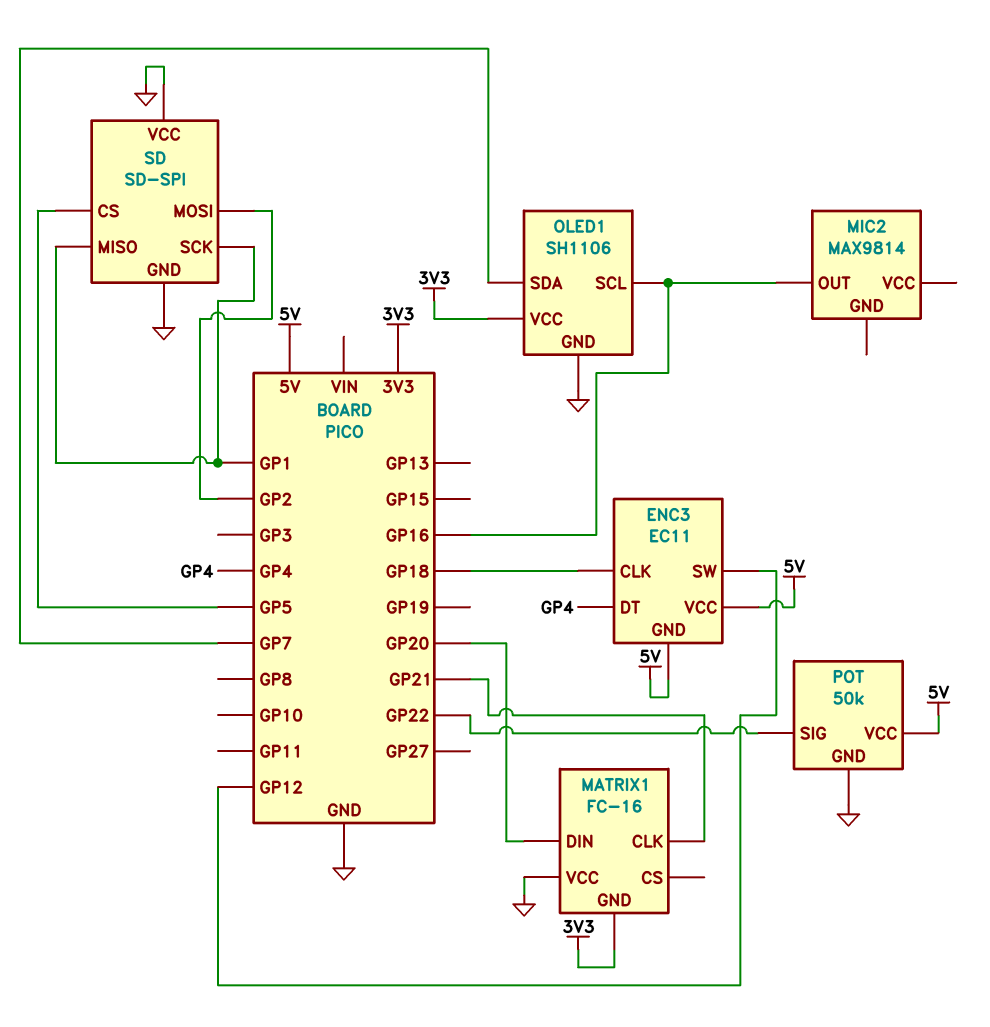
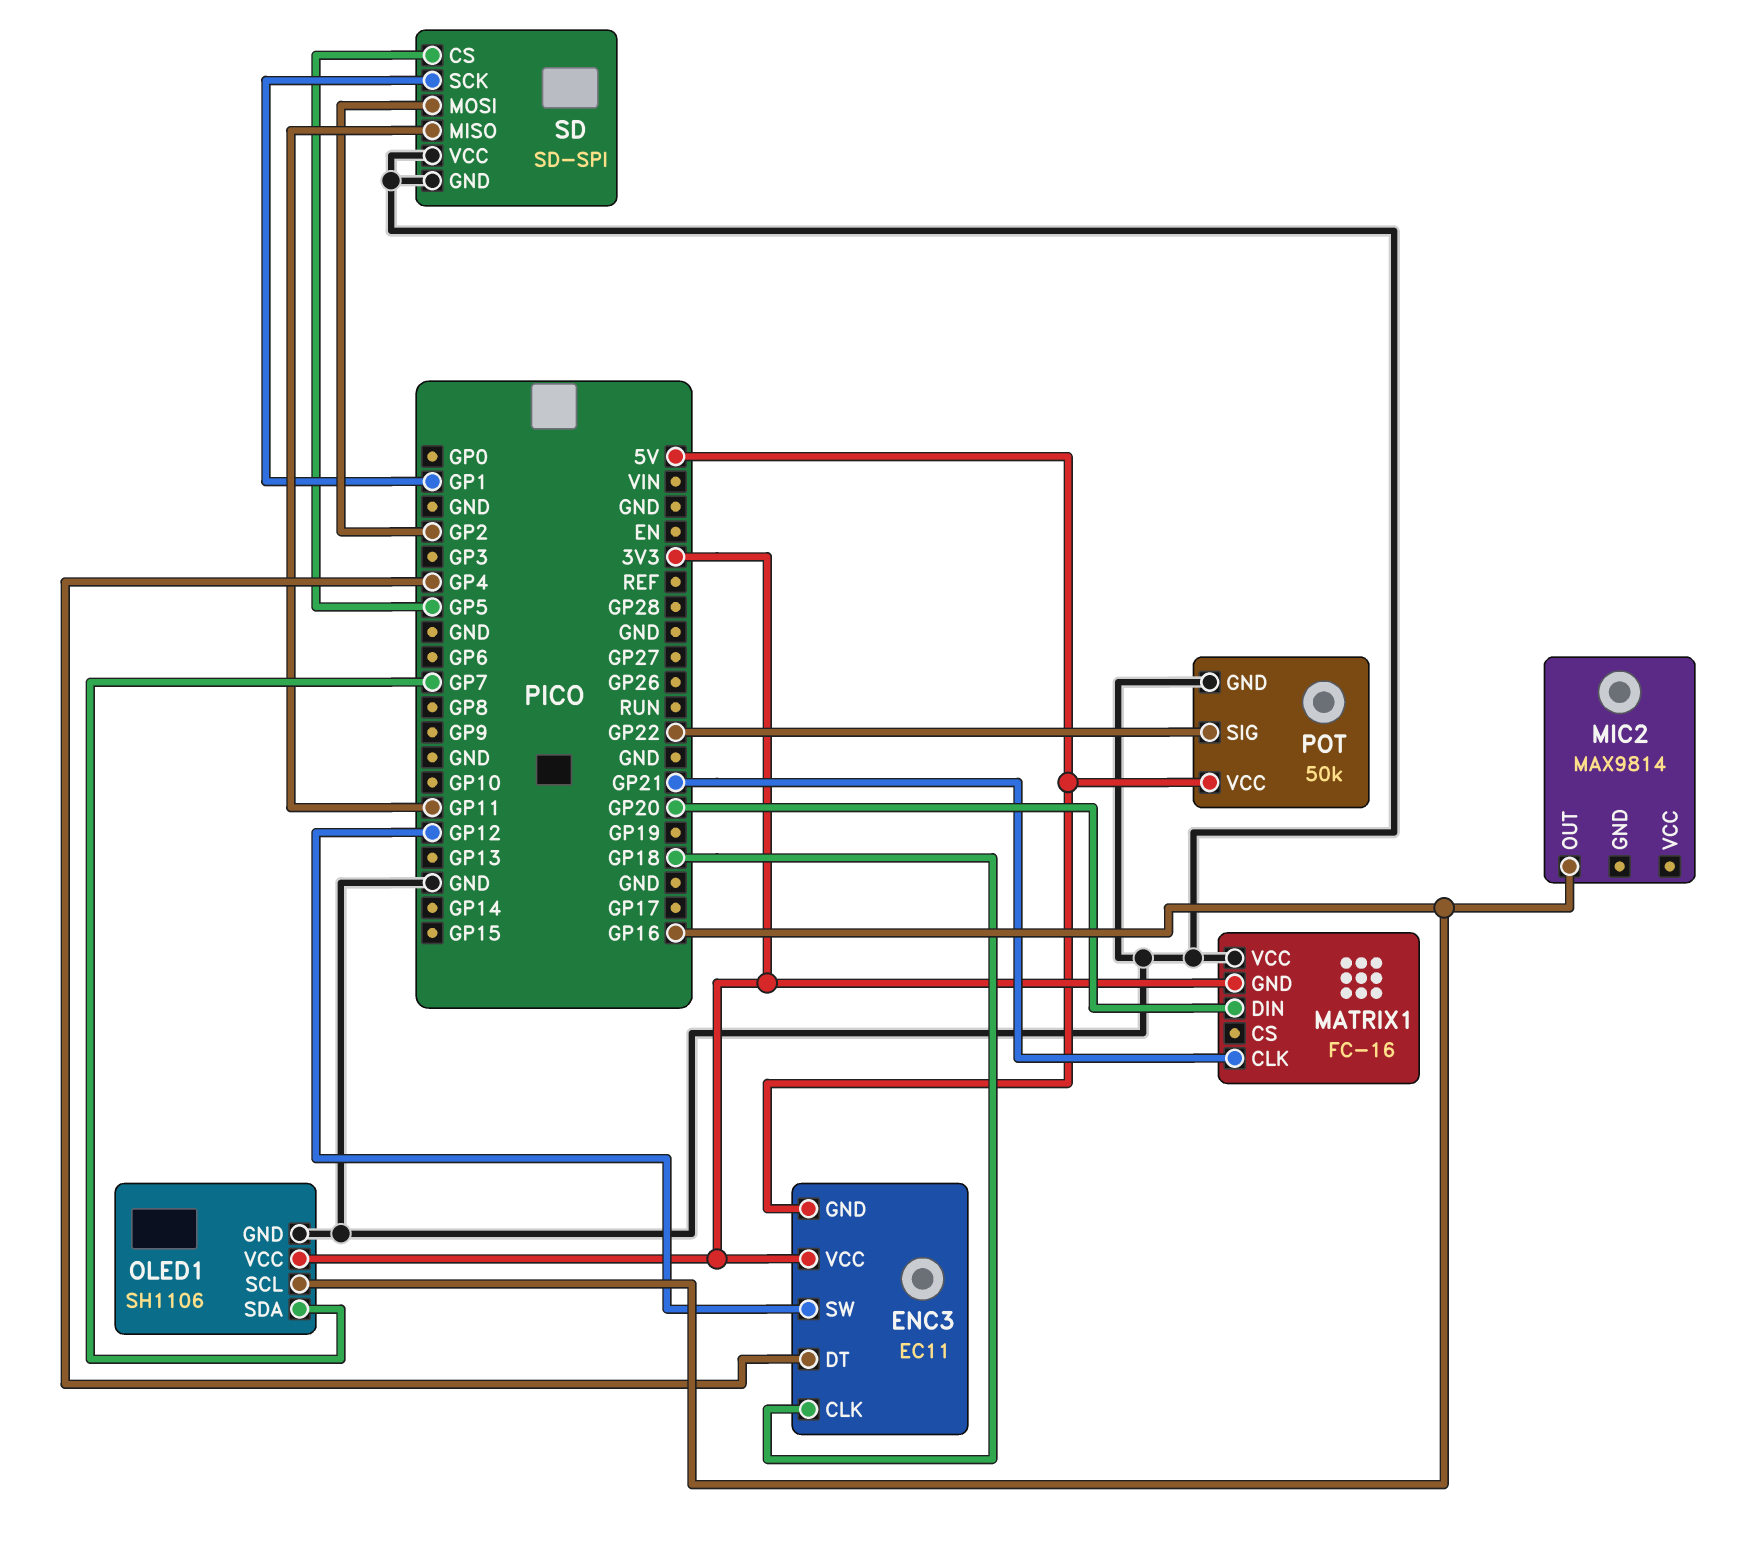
ENC3 pin VCC: 5V -> 3V3
SD pin MISO: GP1 -> GP11

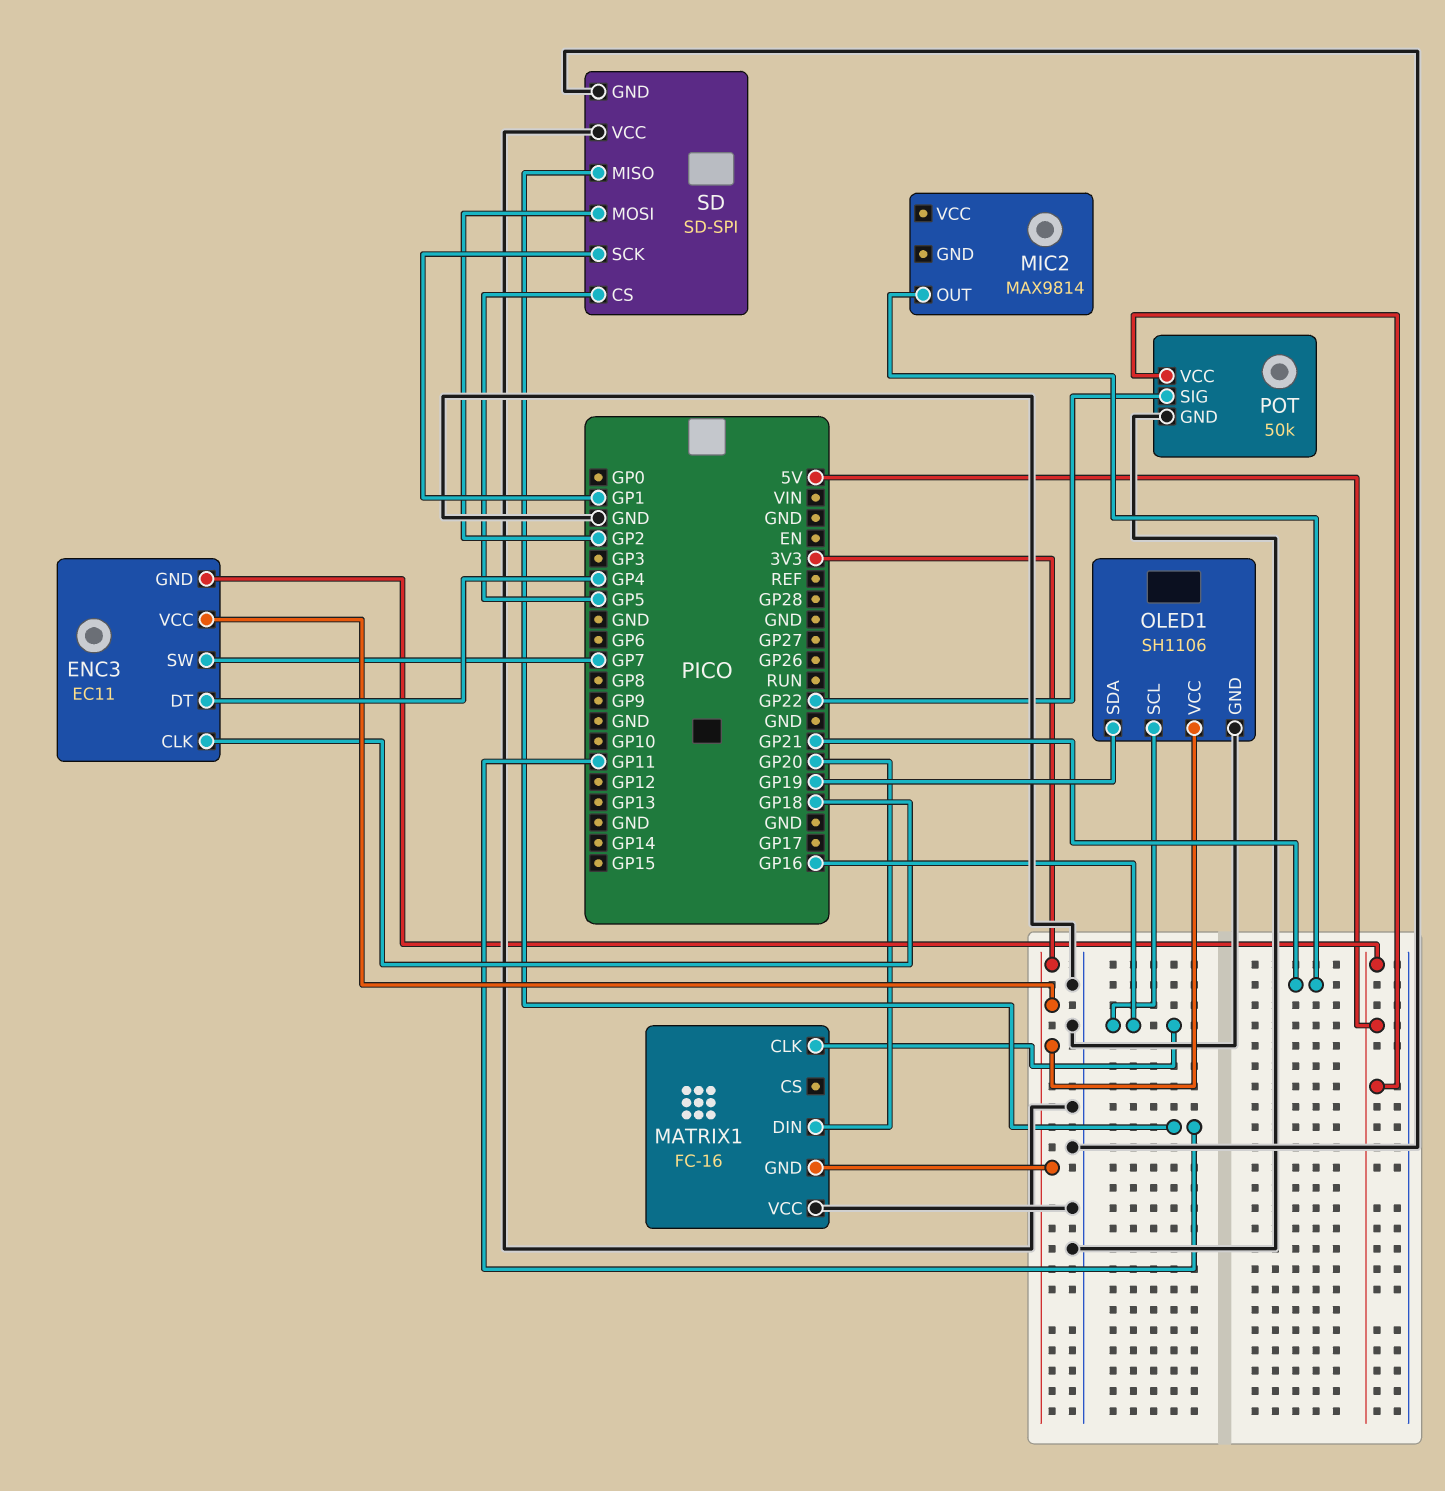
ENC3 pin SW: GP12 -> GP7
MATRIX1 pin CLK: GP21 -> GP16
MIC2 pin OUT: GP16 -> GP21
OLED1 pin SDA: GP7 -> GP19

